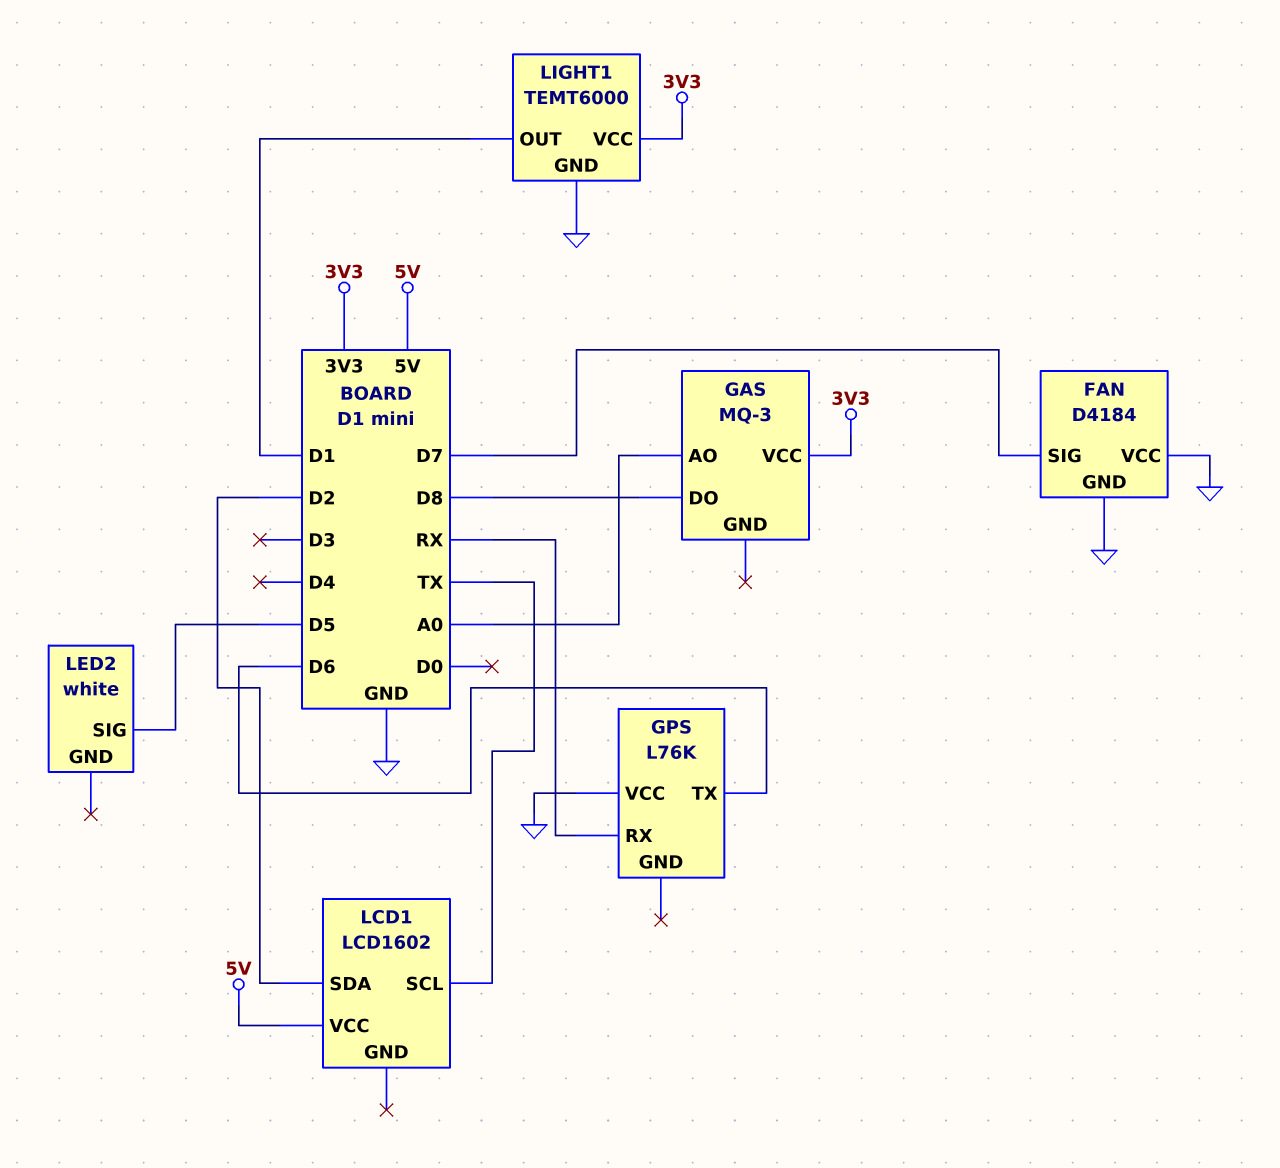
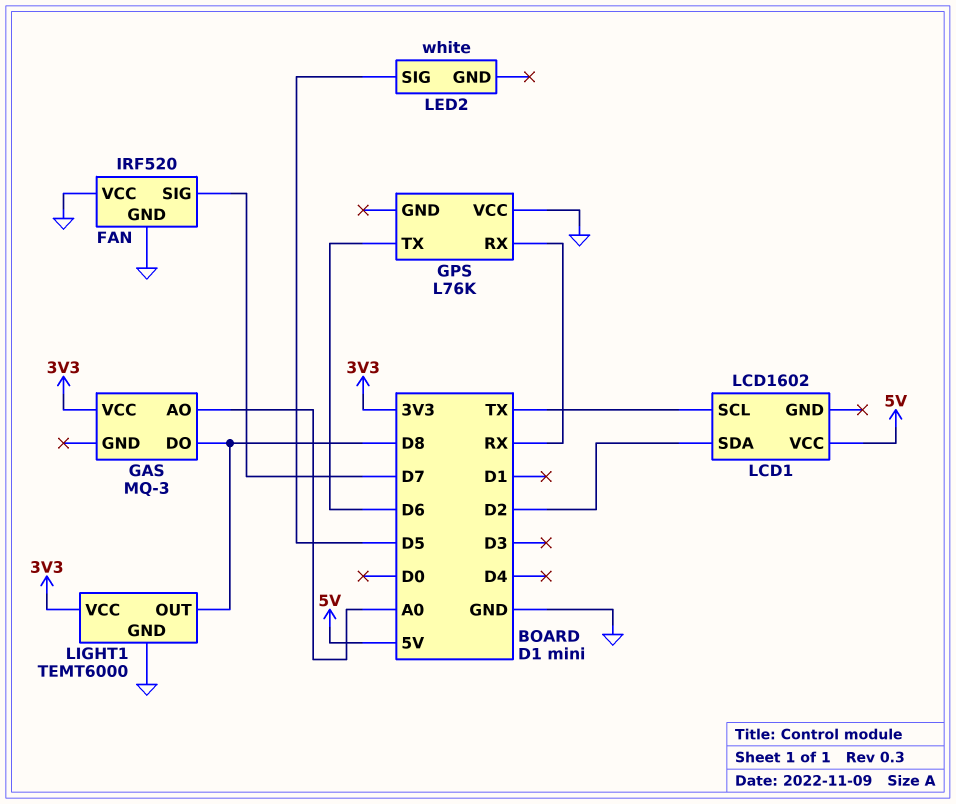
FAN: D4184 -> IRF520
LIGHT1 pin OUT: D1 -> D8

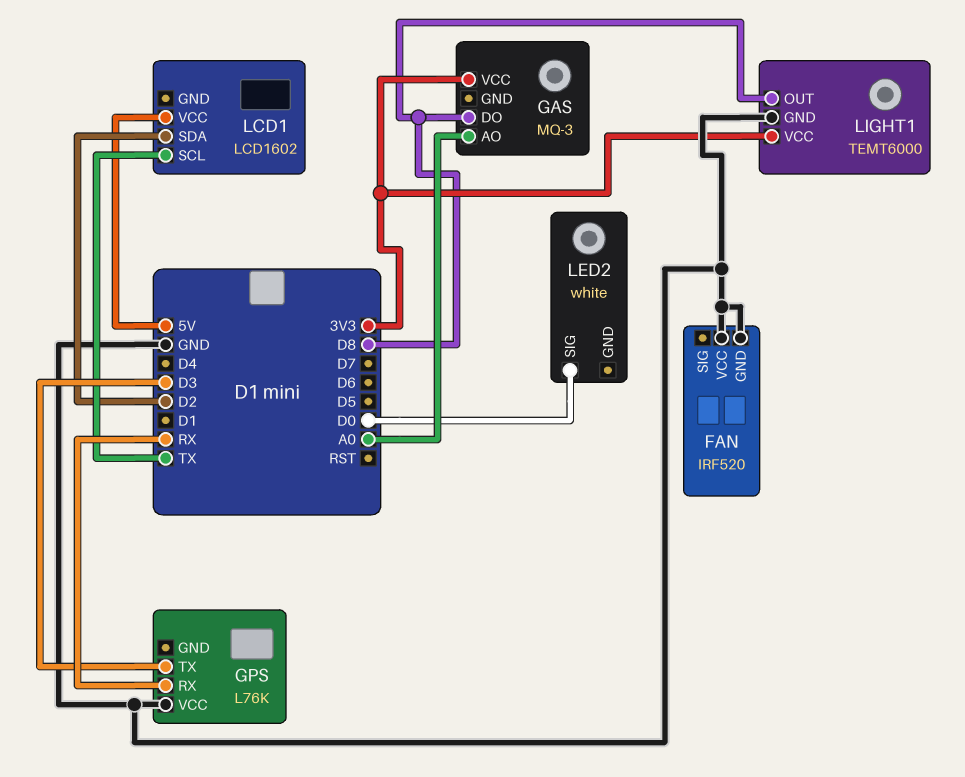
FAN pin SIG: D7 -> none
GPS pin TX: D6 -> D3
LED2 pin SIG: D5 -> D0

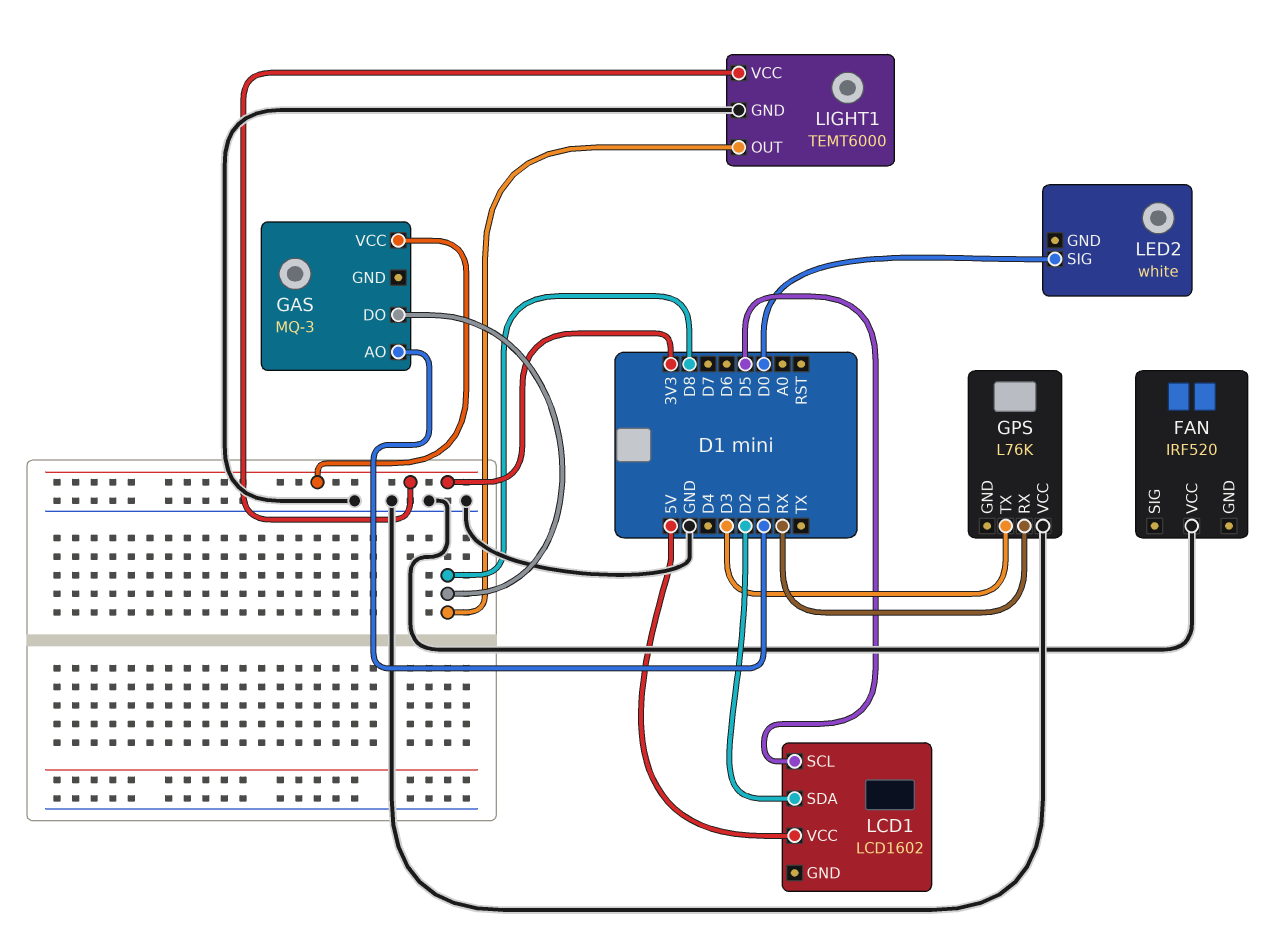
FAN pin GND: GND -> none
GAS pin AO: A0 -> D1
LCD1 pin SCL: TX -> D5

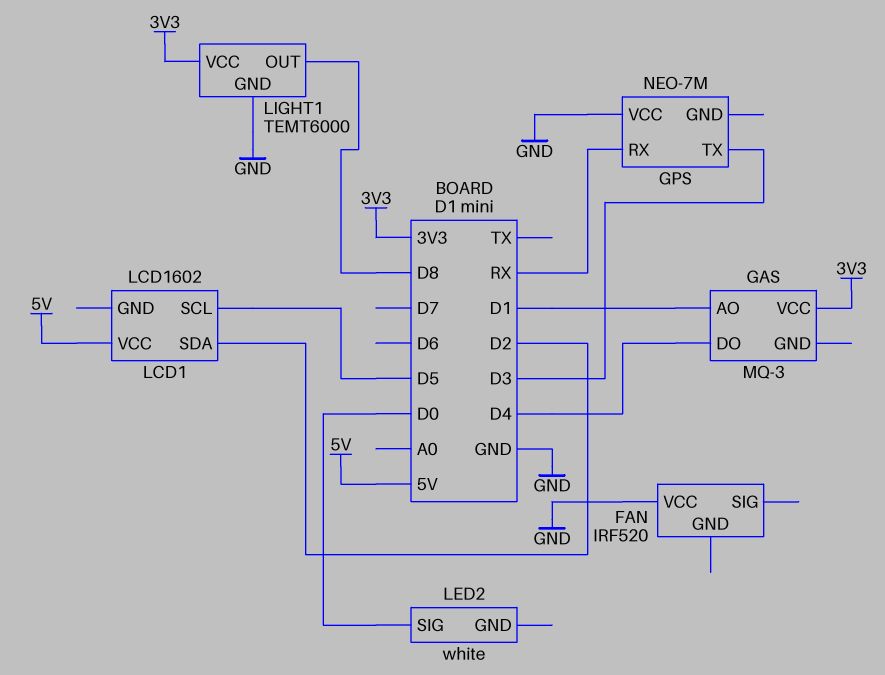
GAS pin DO: D8 -> D4
GPS: L76K -> NEO-7M

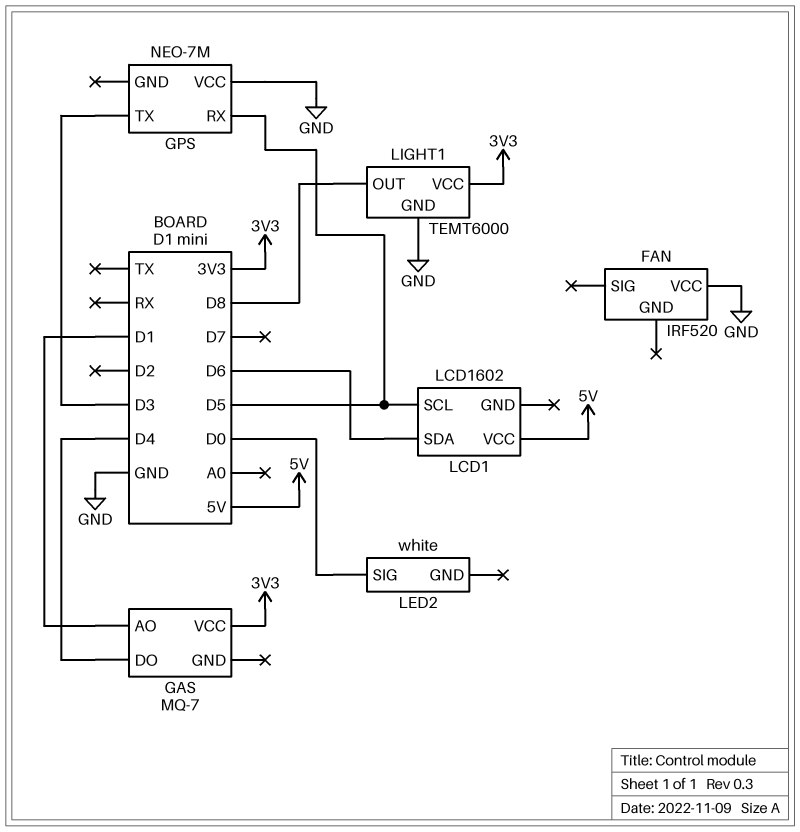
GAS: MQ-3 -> MQ-7
GPS pin RX: RX -> D5
LCD1 pin SDA: D2 -> D6

